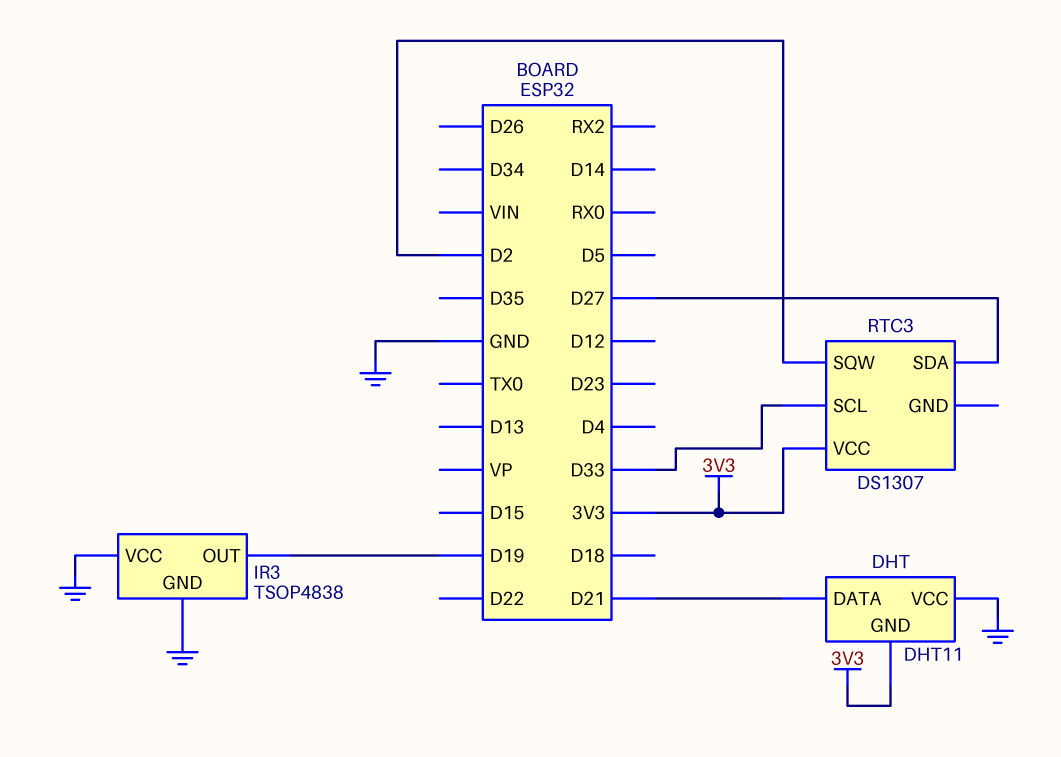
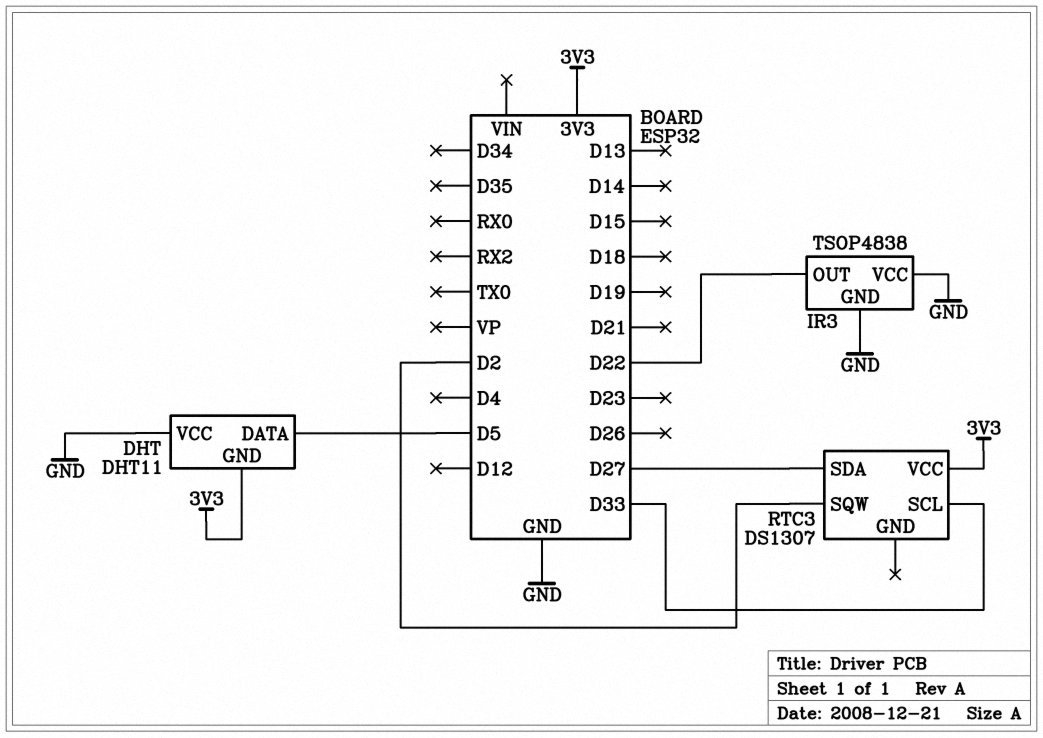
DHT pin DATA: D21 -> D5
IR3 pin OUT: D19 -> D22

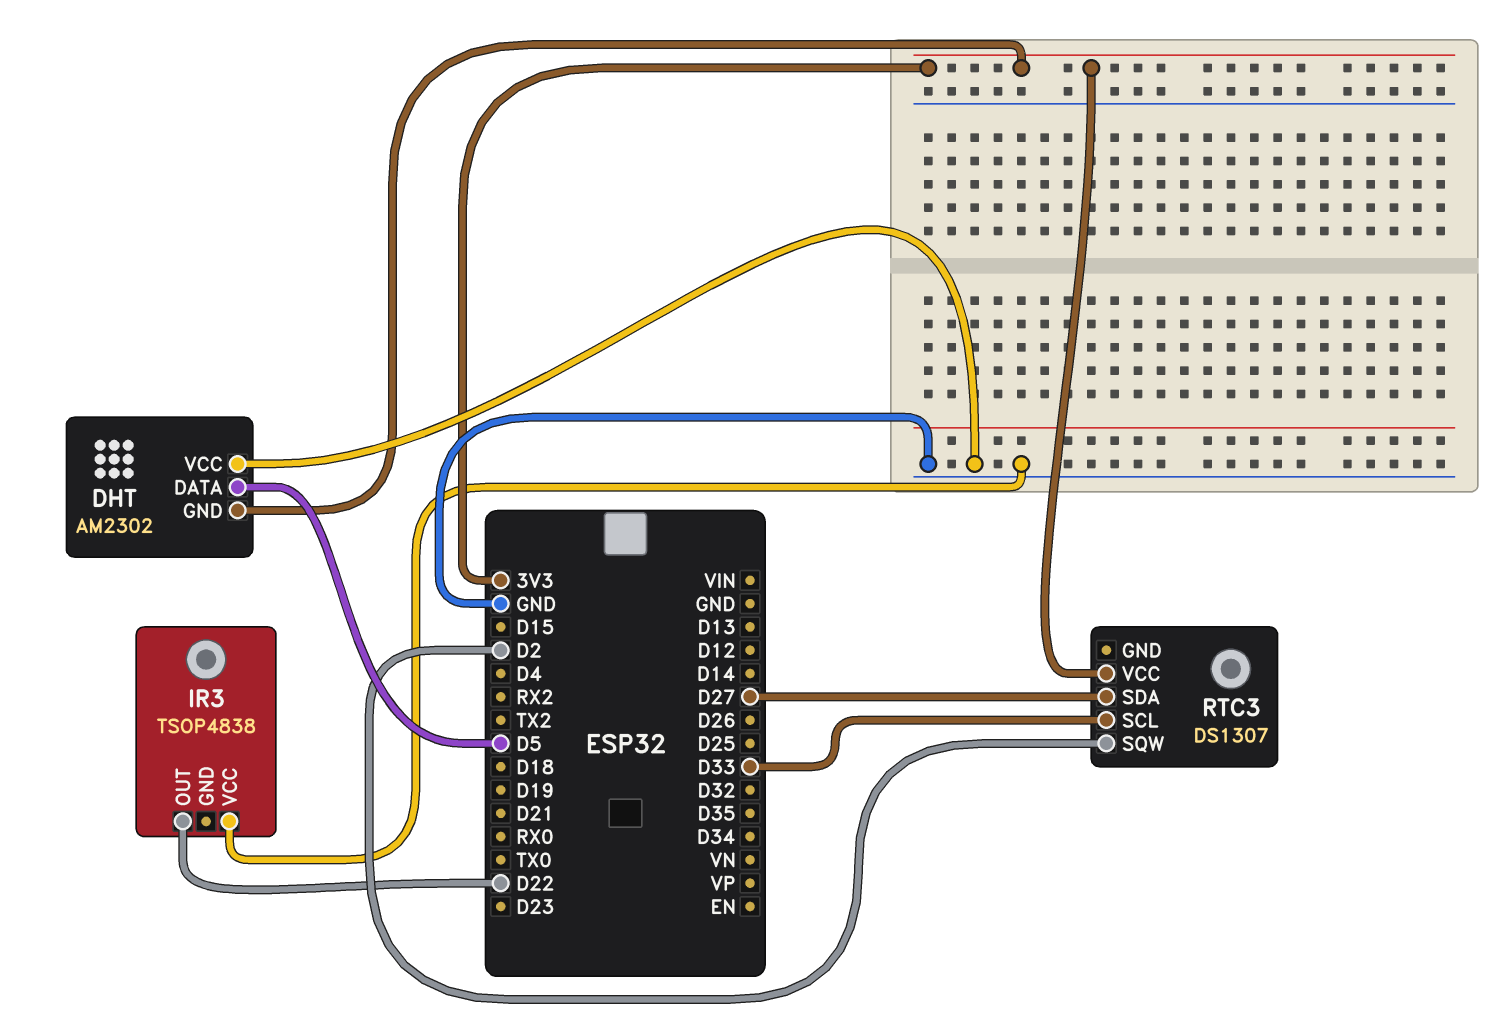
DHT: DHT11 -> AM2302
IR3 pin GND: GND -> none

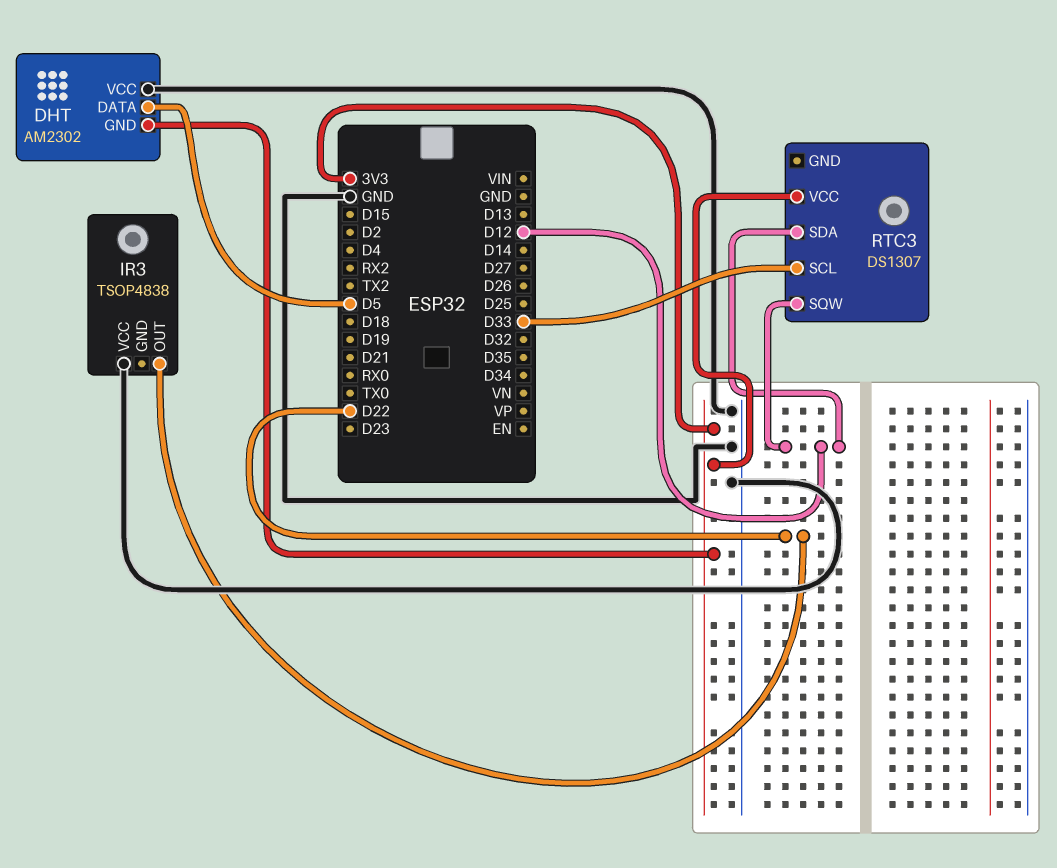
RTC3 pin SDA: D27 -> D12
RTC3 pin SQW: D2 -> D12

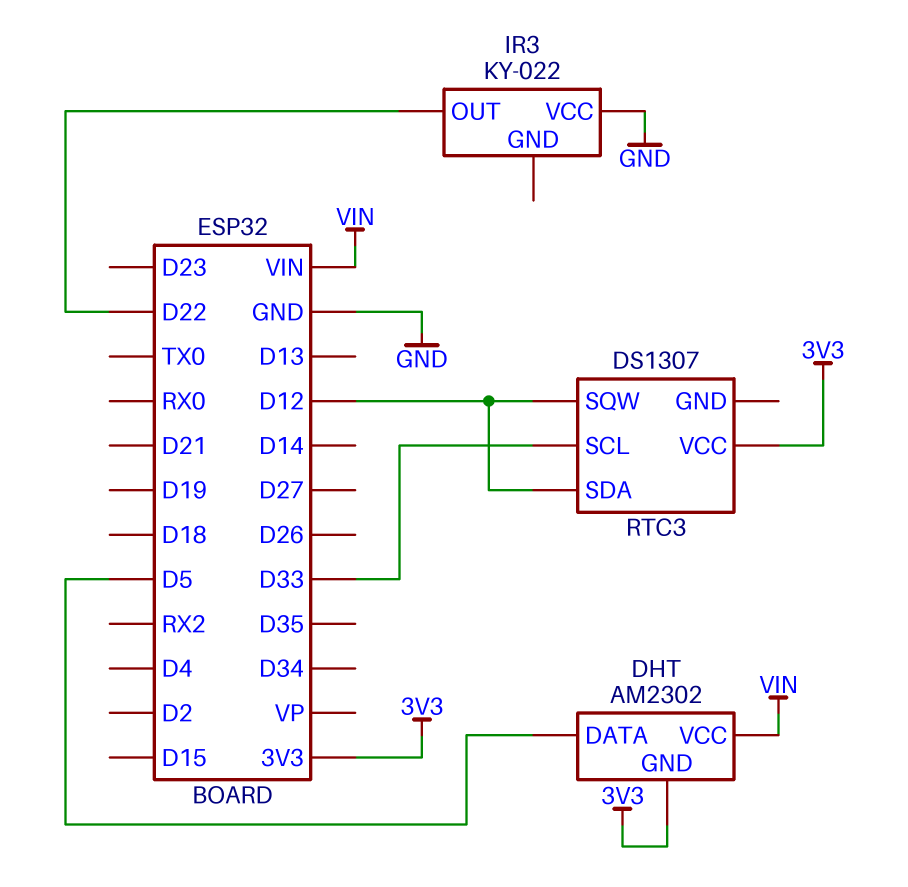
DHT pin VCC: GND -> VIN
IR3: TSOP4838 -> KY-022

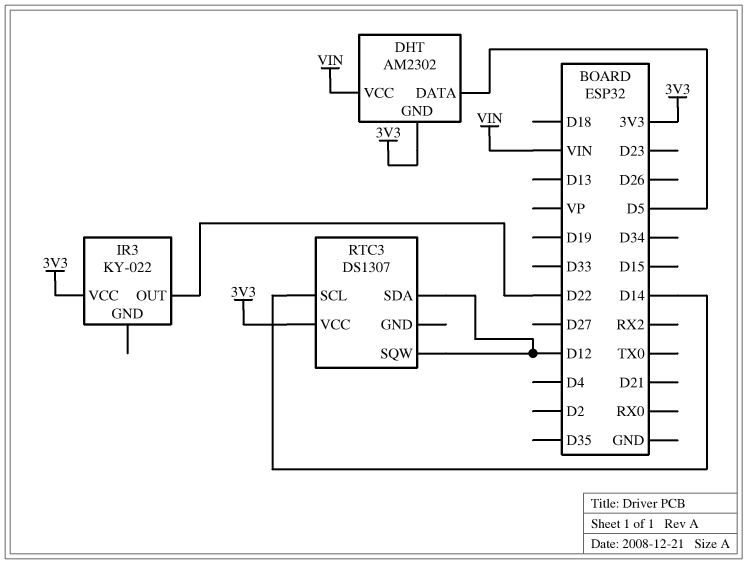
IR3 pin VCC: GND -> 3V3
RTC3 pin SCL: D33 -> D14

